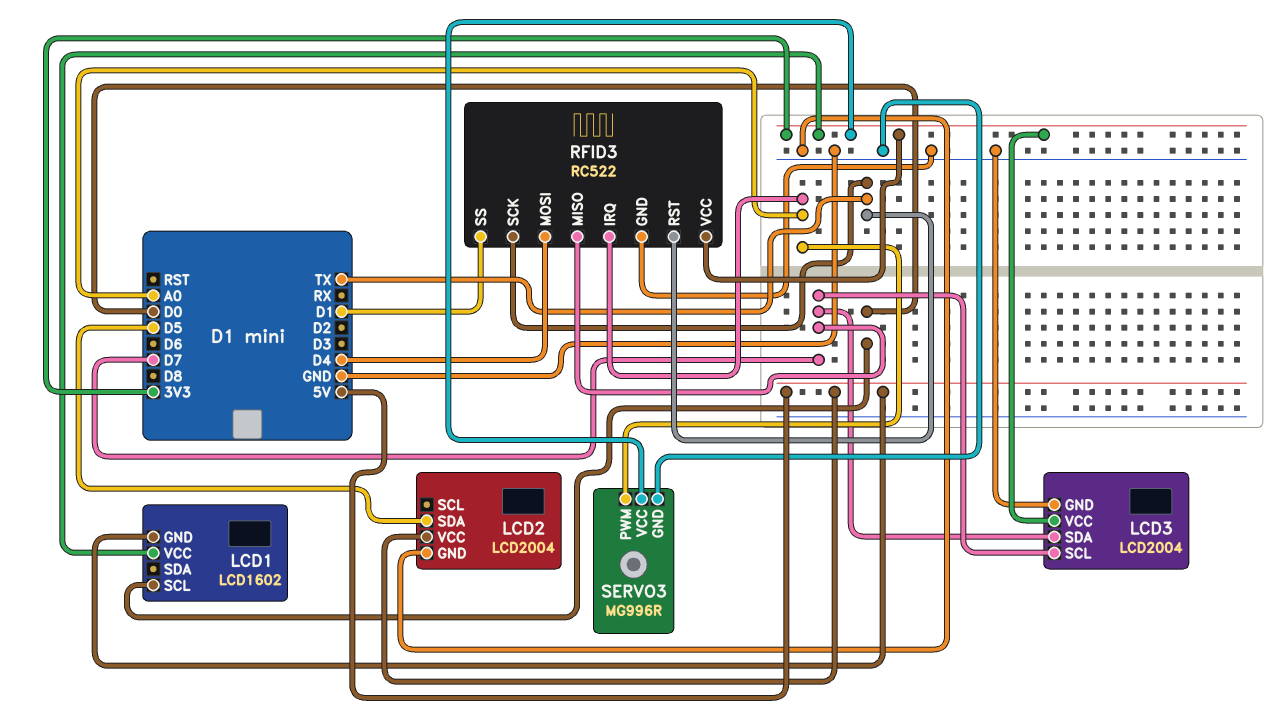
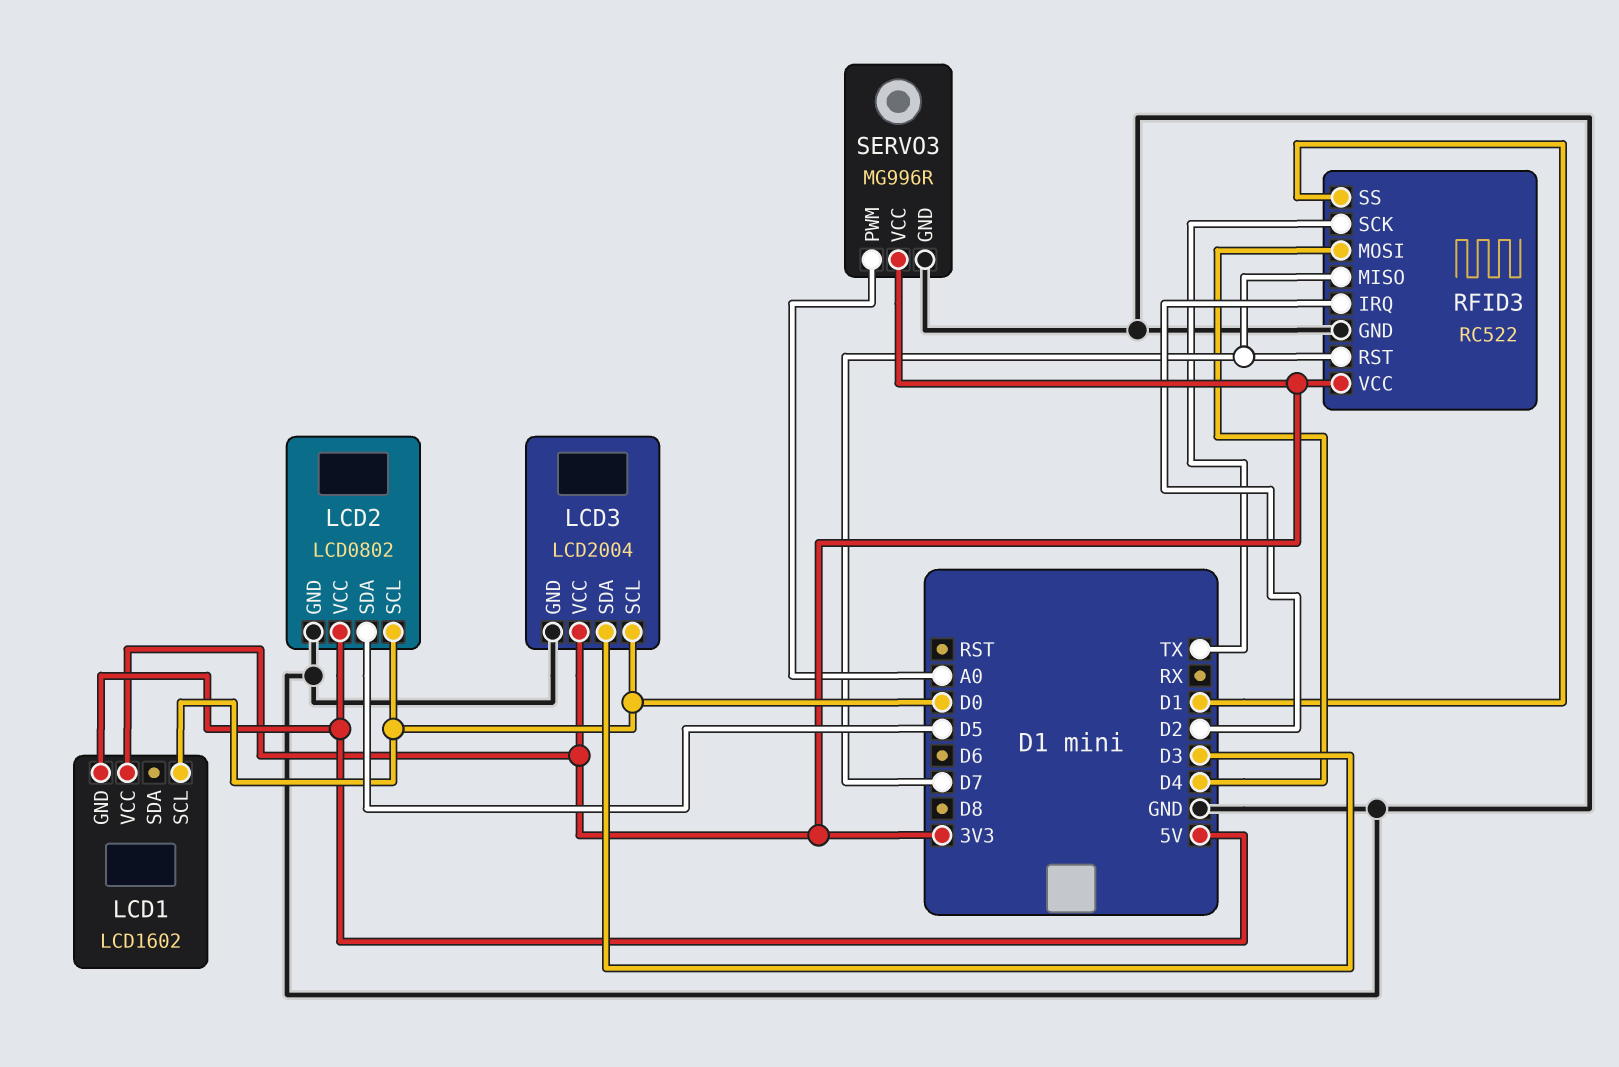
LCD2: LCD2004 -> LCD0802
LCD2 pin SCL: none -> D0
LCD3 pin SCL: D7 -> D0
LCD3 pin SDA: D7 -> D3
RFID3 pin IRQ: A0 -> D2
RFID3 pin RST: TX -> D7

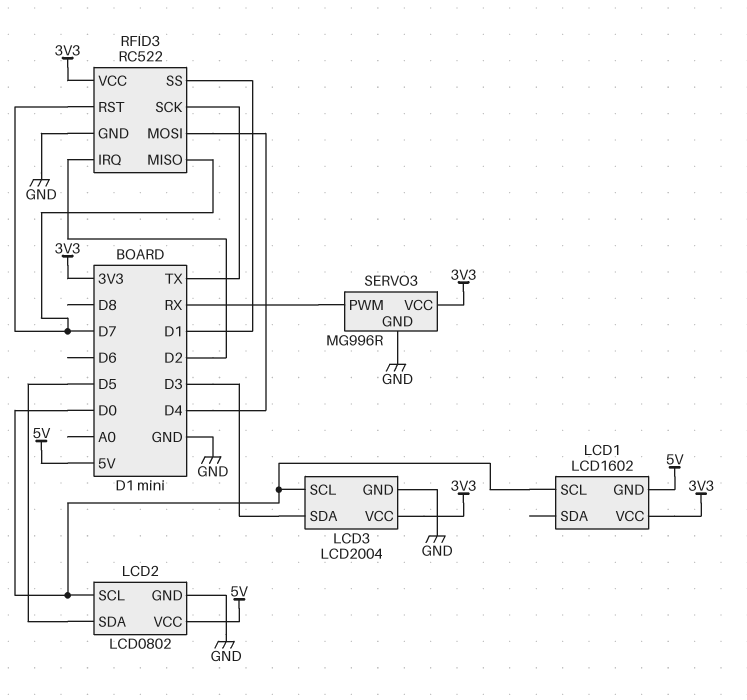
SERVO3 pin PWM: A0 -> RX

